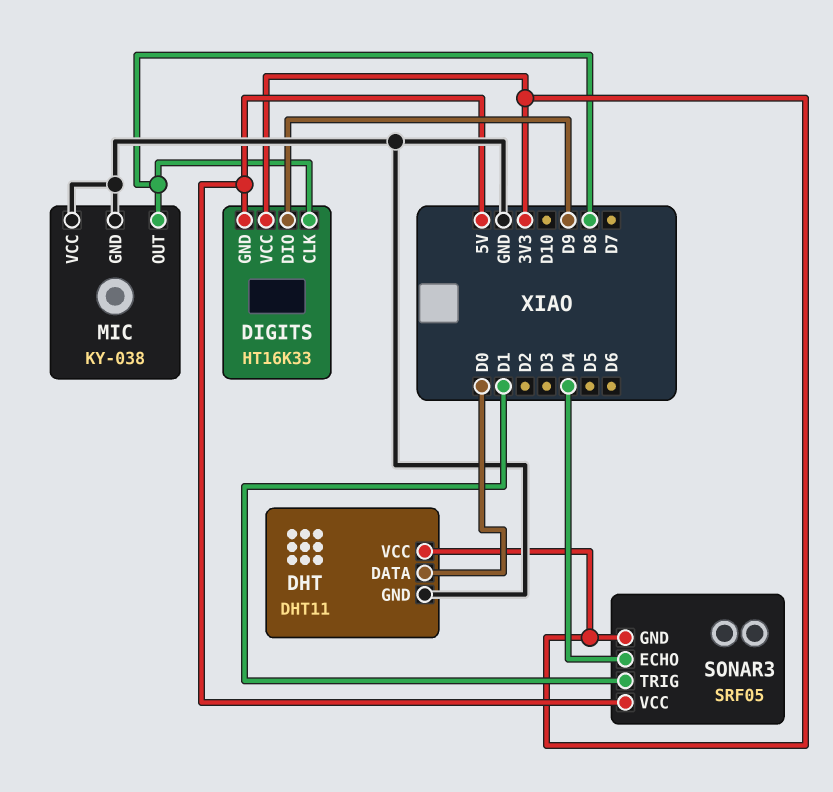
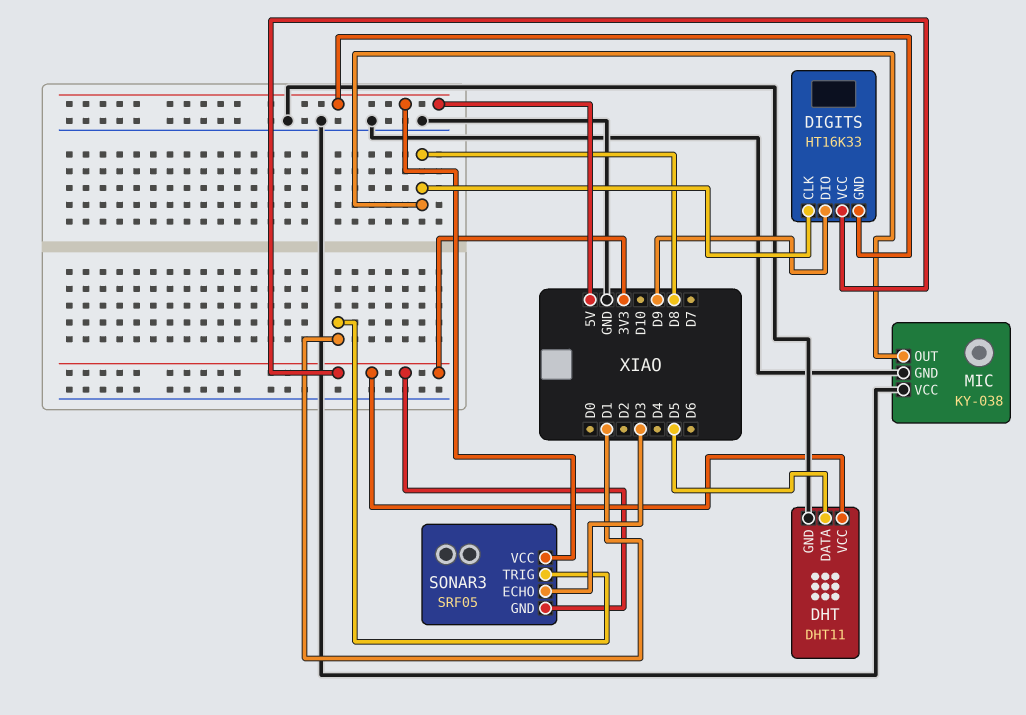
DHT pin DATA: D0 -> D5
SONAR3 pin ECHO: D4 -> D3

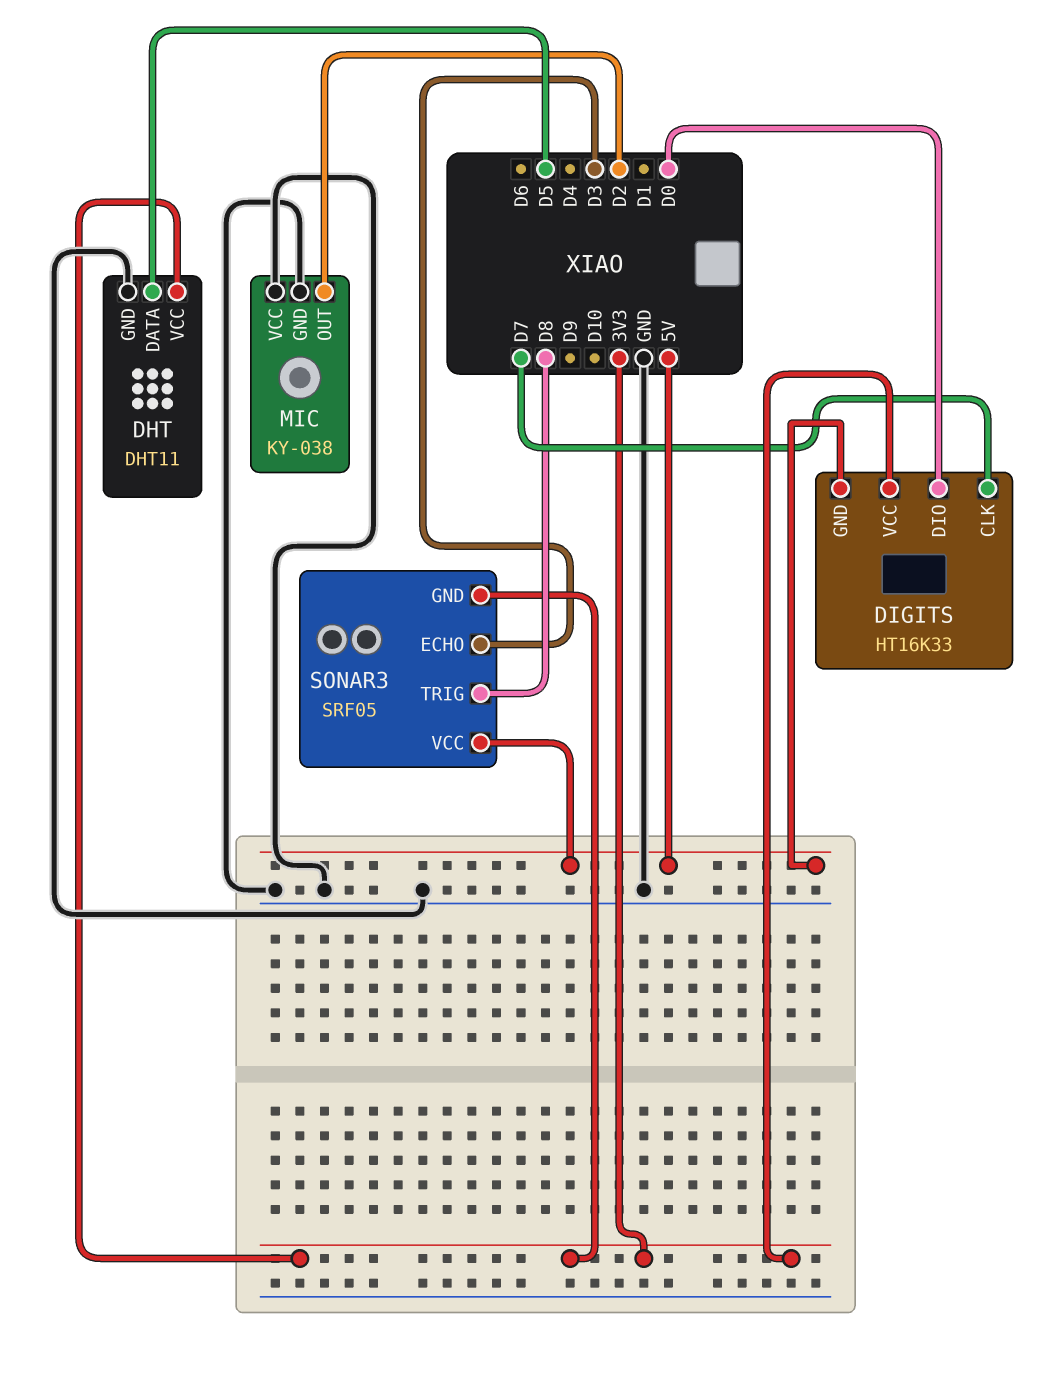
DIGITS pin CLK: D8 -> D7
DIGITS pin DIO: D9 -> D0
MIC pin OUT: D8 -> D2
SONAR3 pin TRIG: D1 -> D8

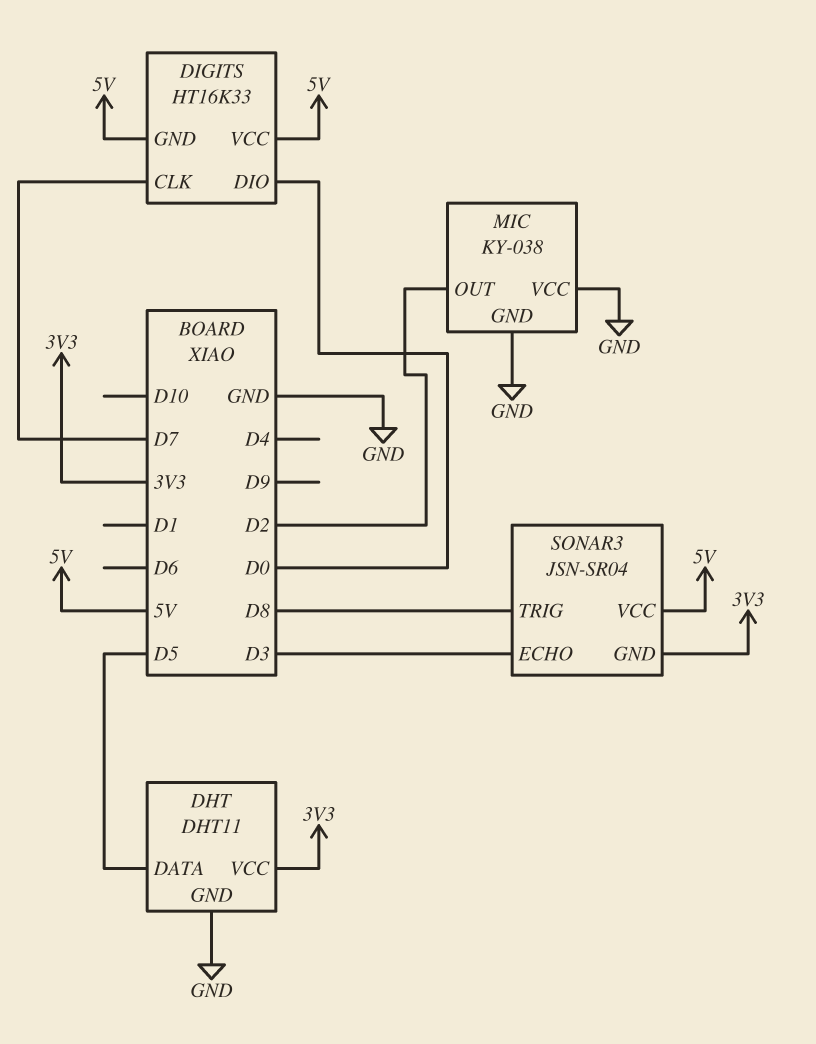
DIGITS pin VCC: 3V3 -> 5V
SONAR3: SRF05 -> JSN-SR04

